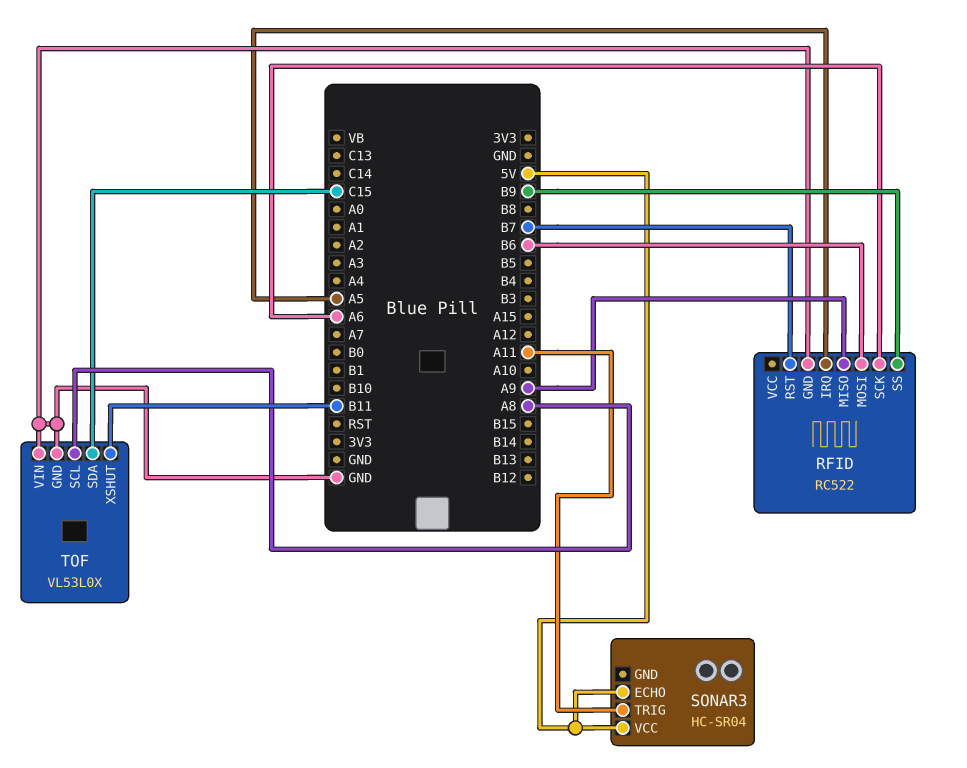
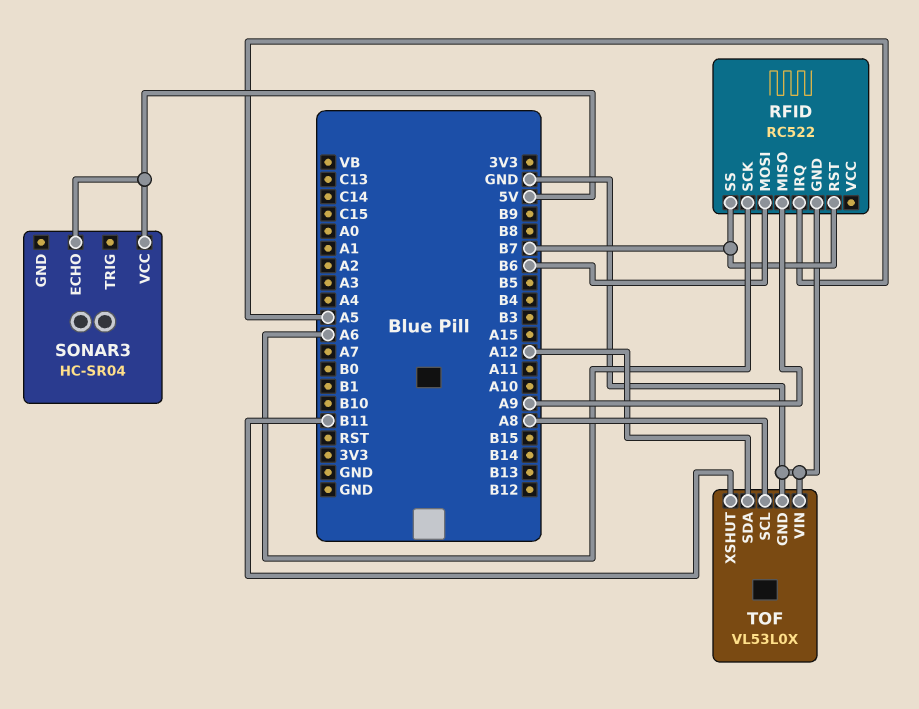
RFID pin SS: B9 -> B7
SONAR3 pin TRIG: A11 -> none
TOF pin SDA: C15 -> A12

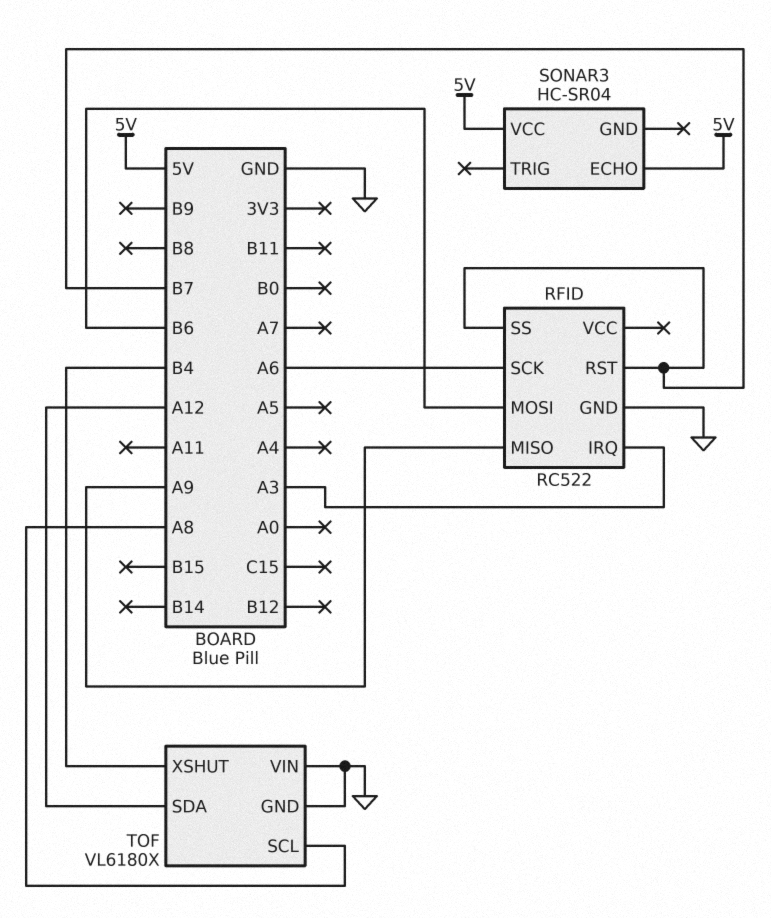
RFID pin IRQ: A5 -> A3
TOF: VL53L0X -> VL6180X
TOF pin XSHUT: B11 -> B4

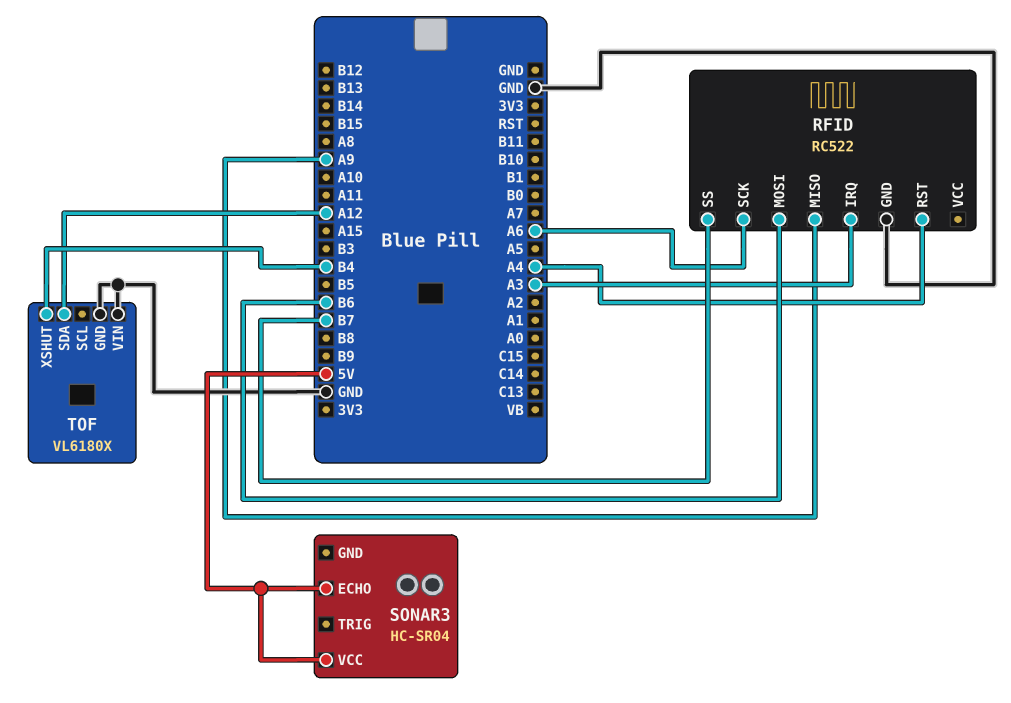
RFID pin RST: B7 -> A4
TOF pin SCL: A8 -> none

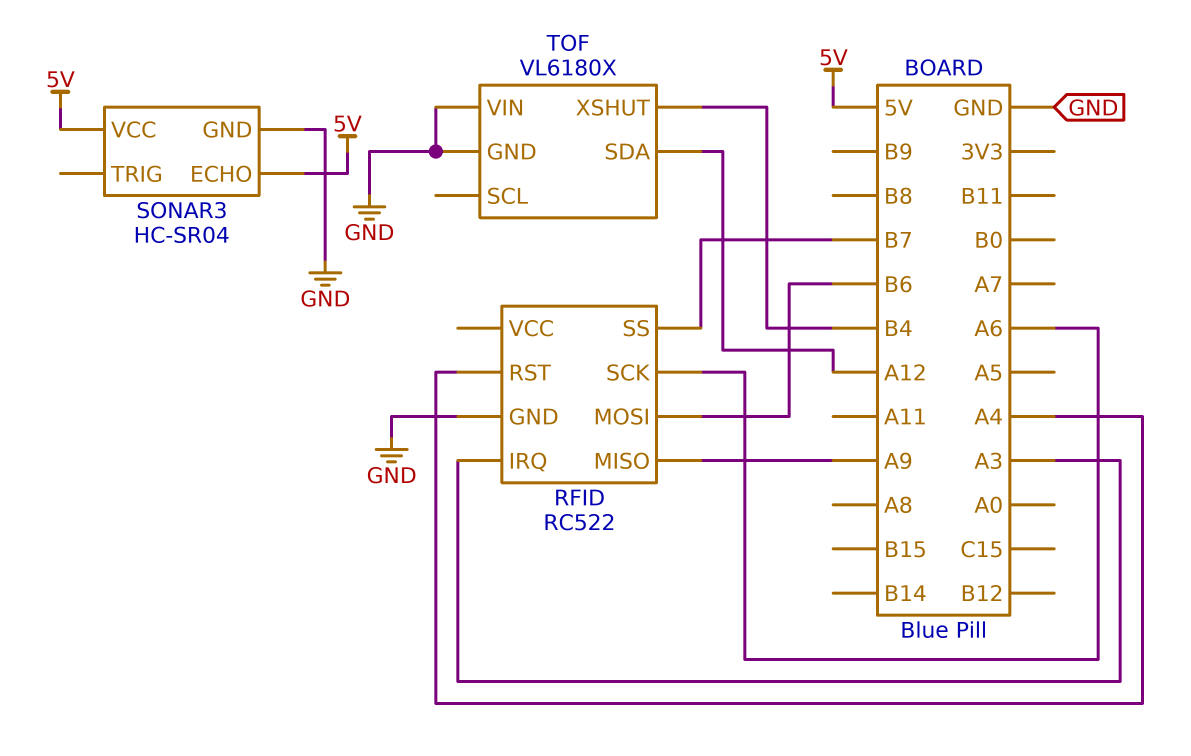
SONAR3 pin GND: none -> GND

